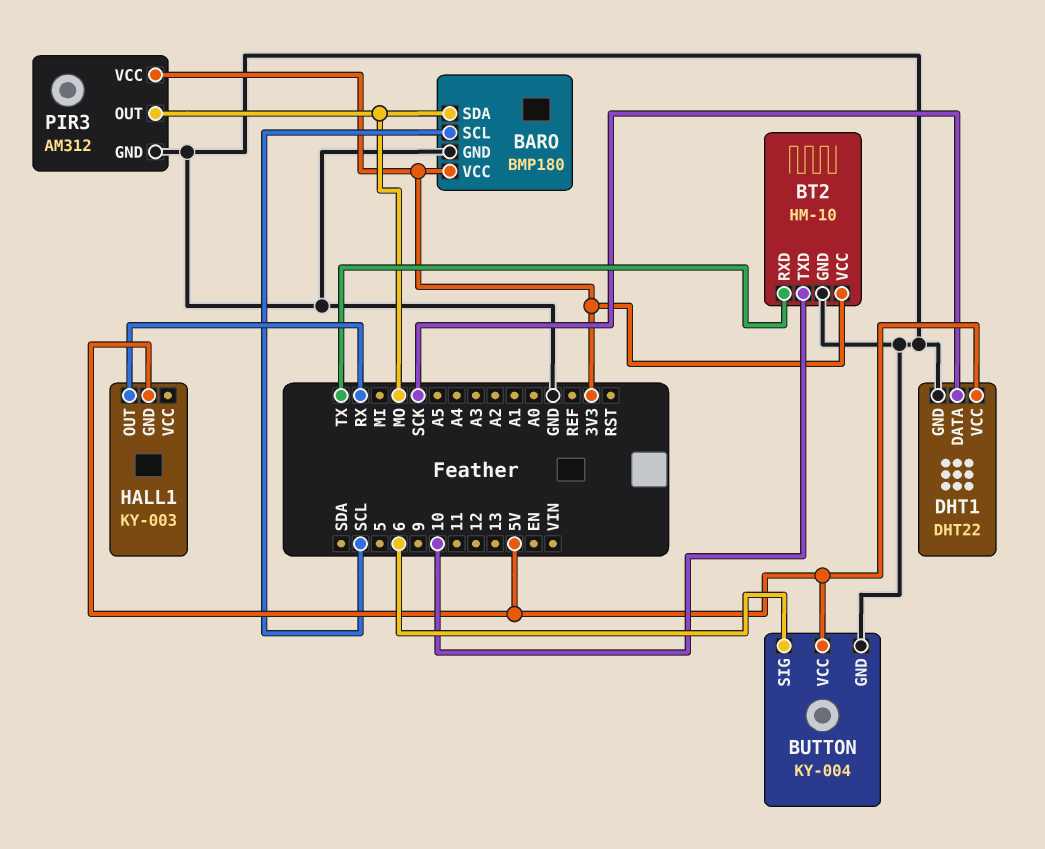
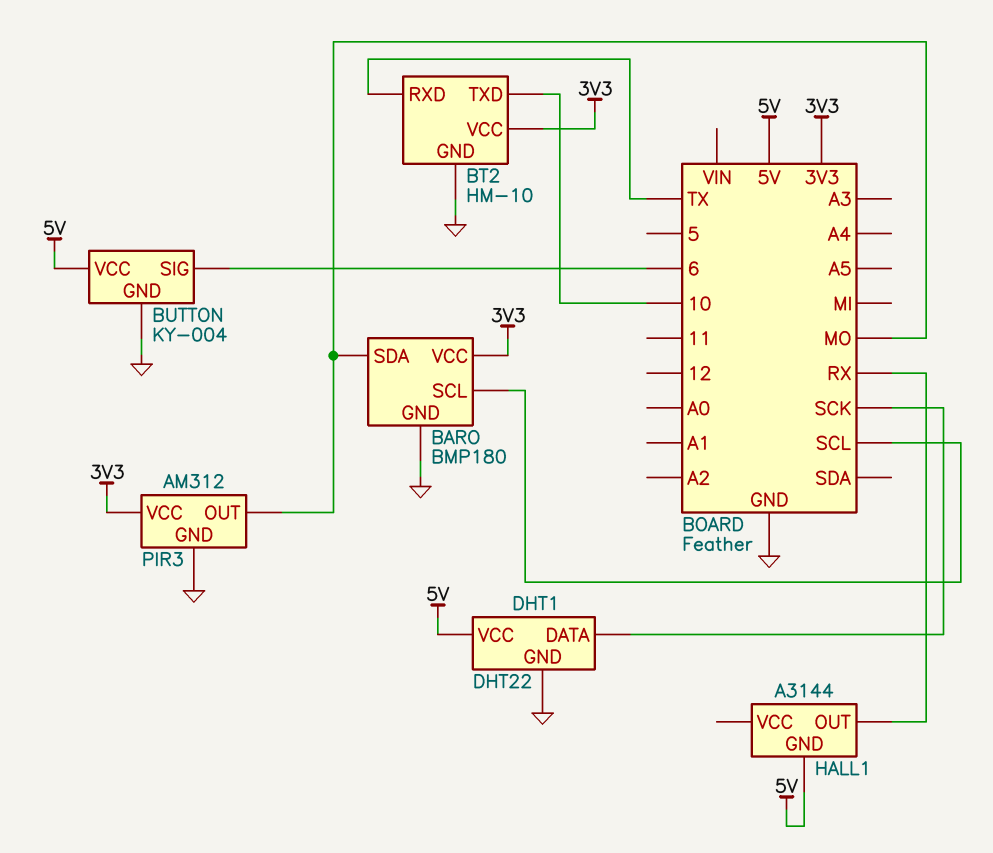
HALL1: KY-003 -> A3144

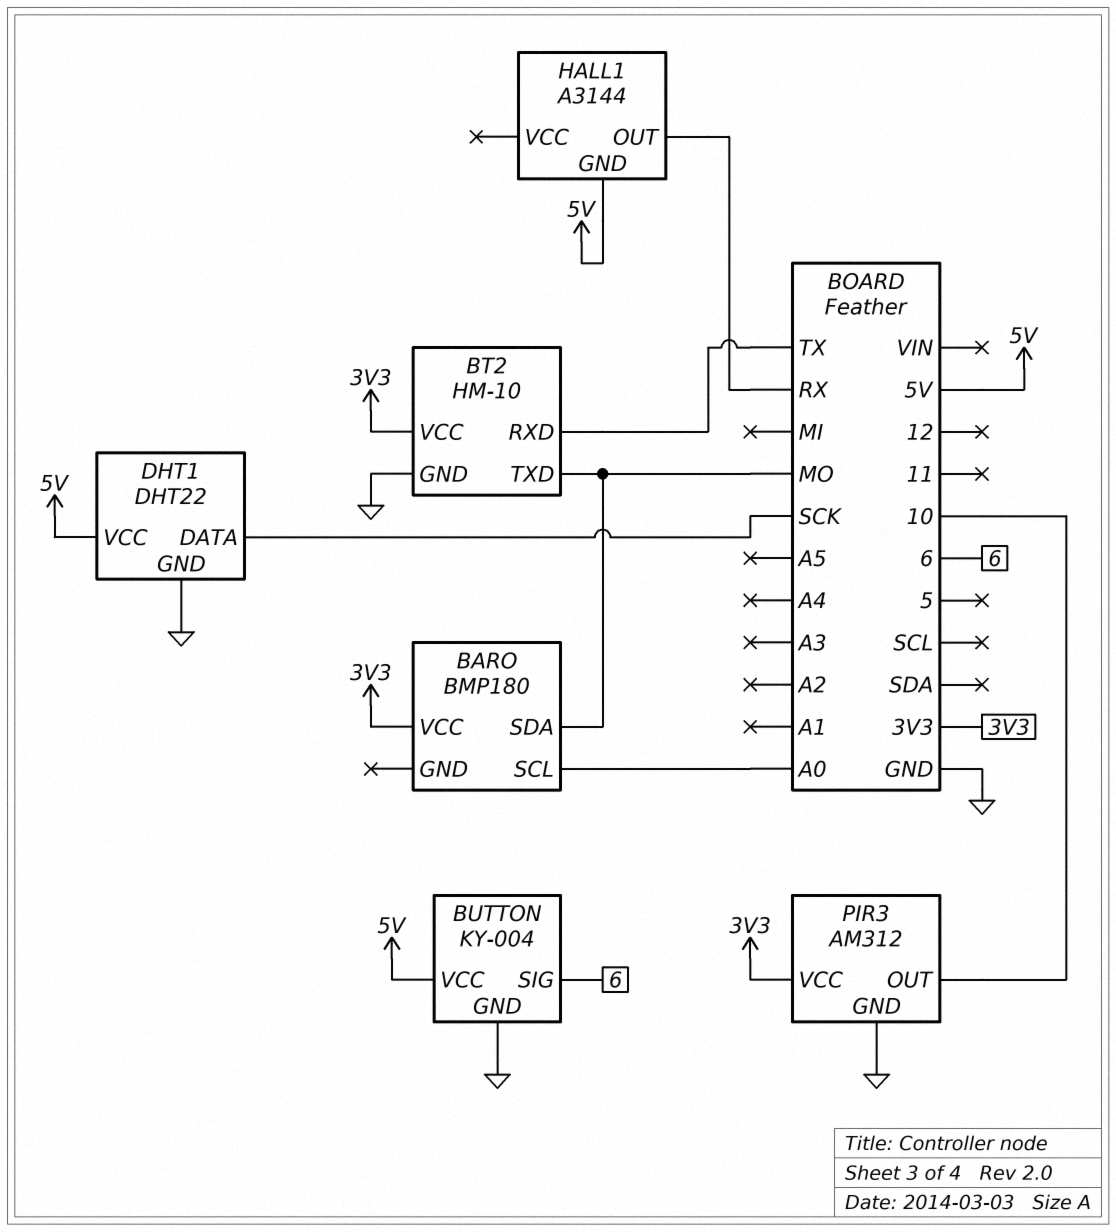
BARO pin GND: GND -> none
BARO pin SCL: SCL -> A0
BT2 pin TXD: 10 -> MO
PIR3 pin OUT: MO -> 10

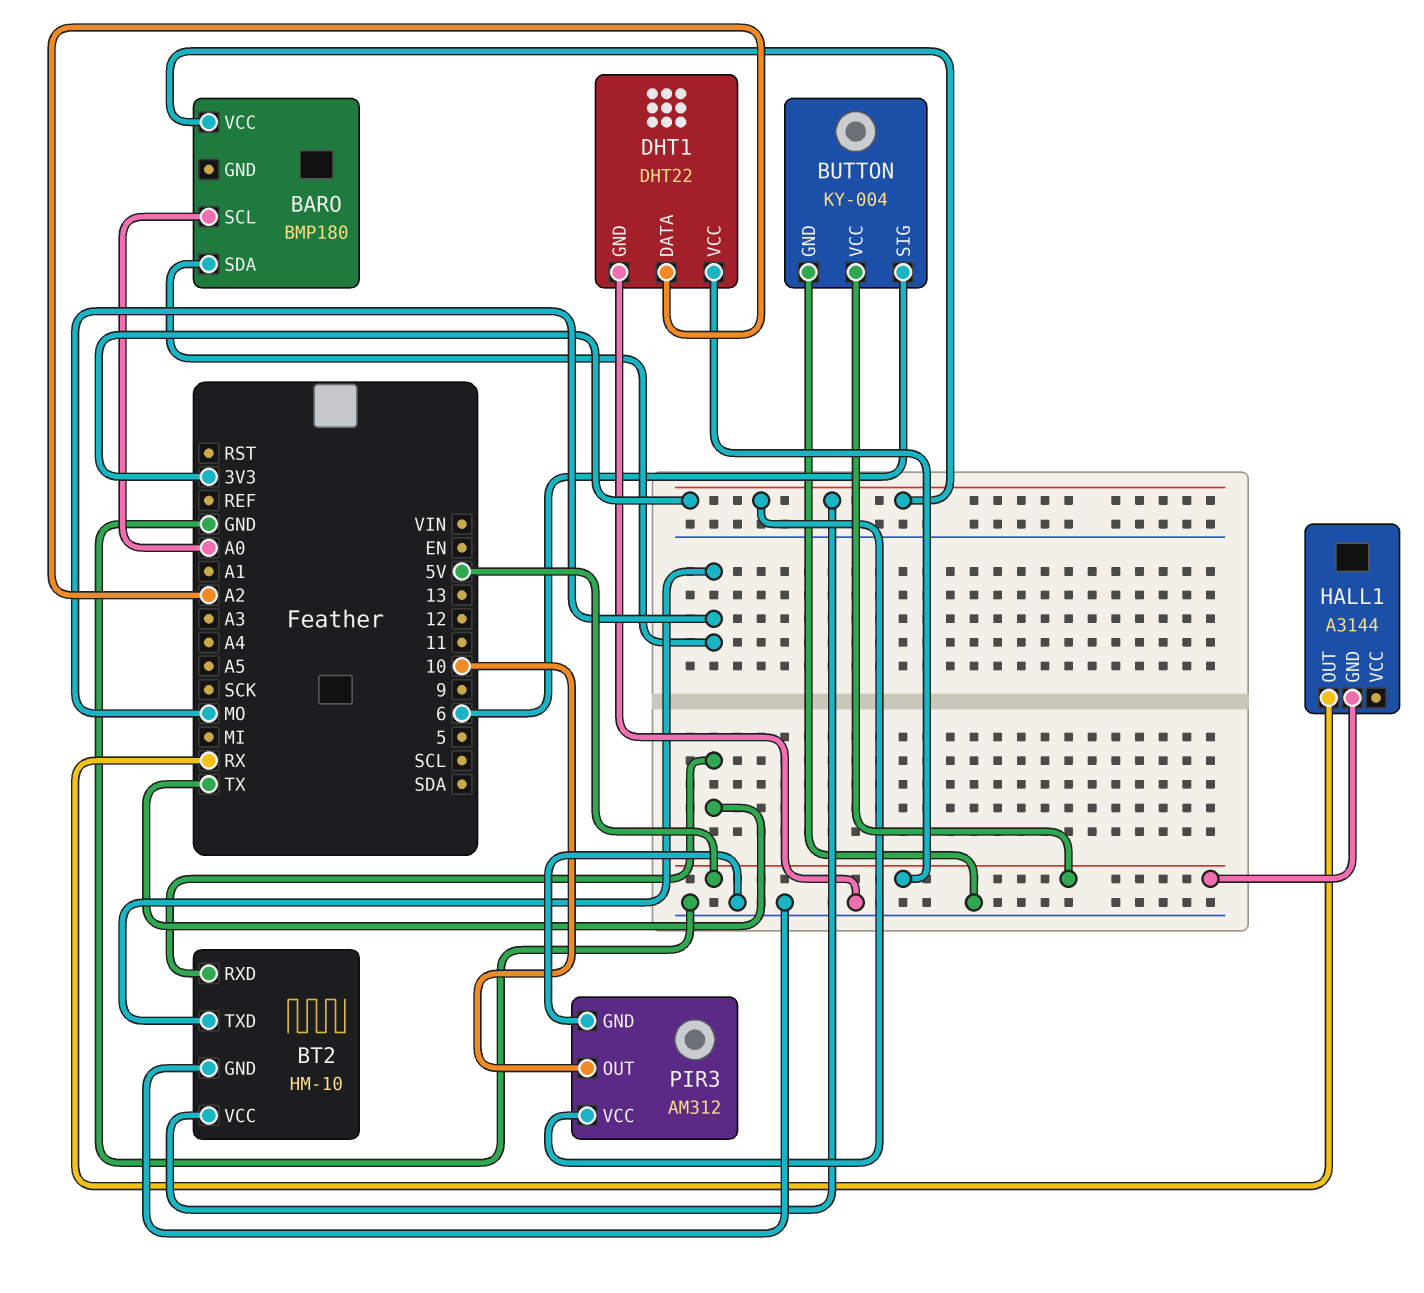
DHT1 pin DATA: SCK -> A2

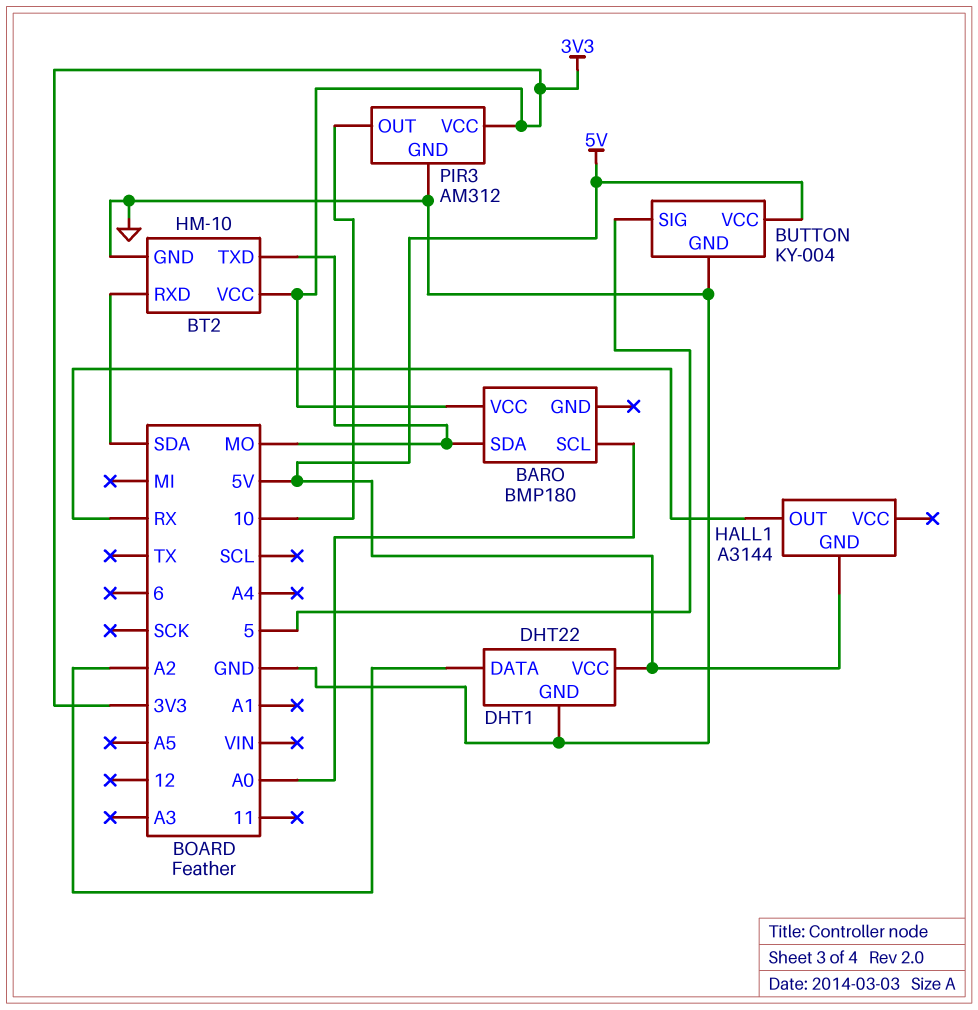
BT2 pin RXD: TX -> SDA
BUTTON pin SIG: 6 -> 5

